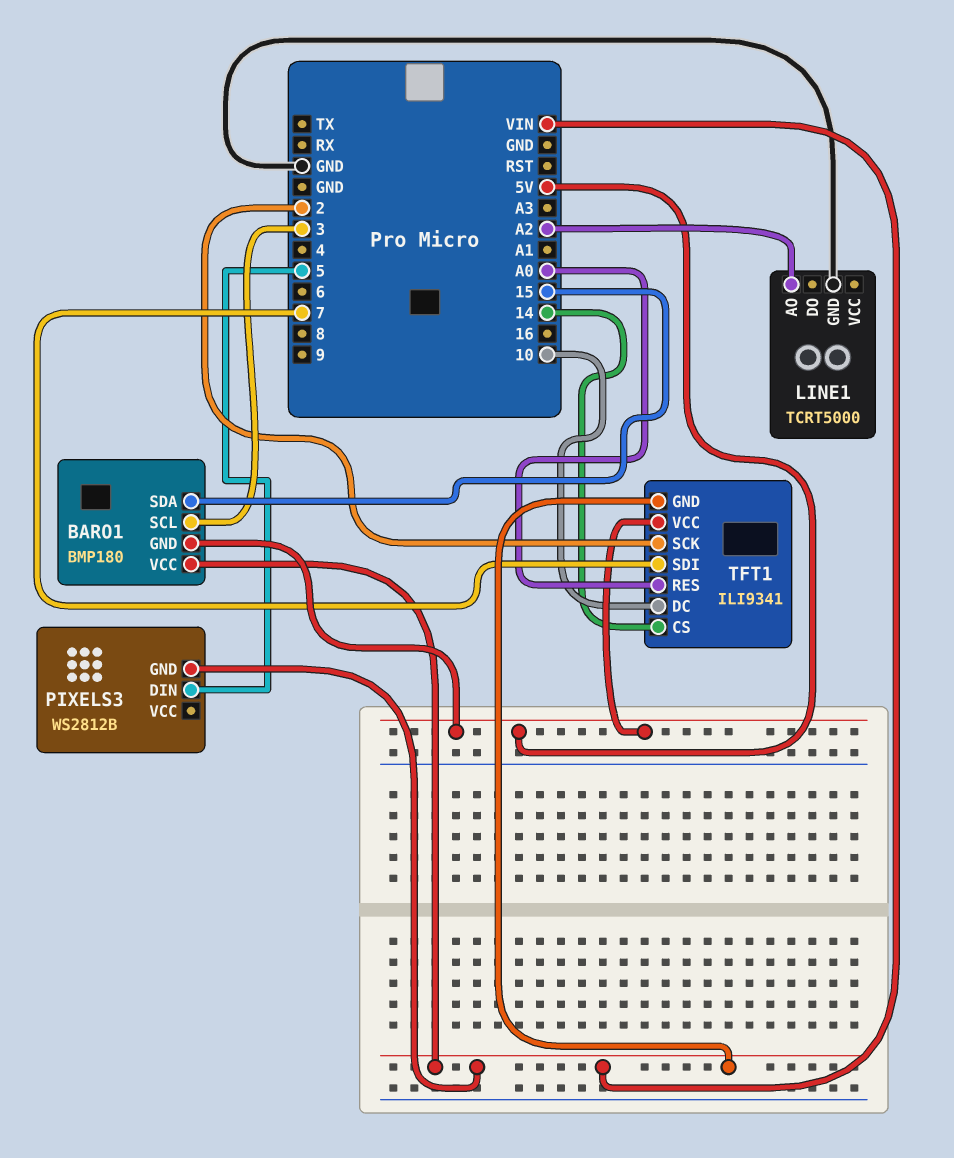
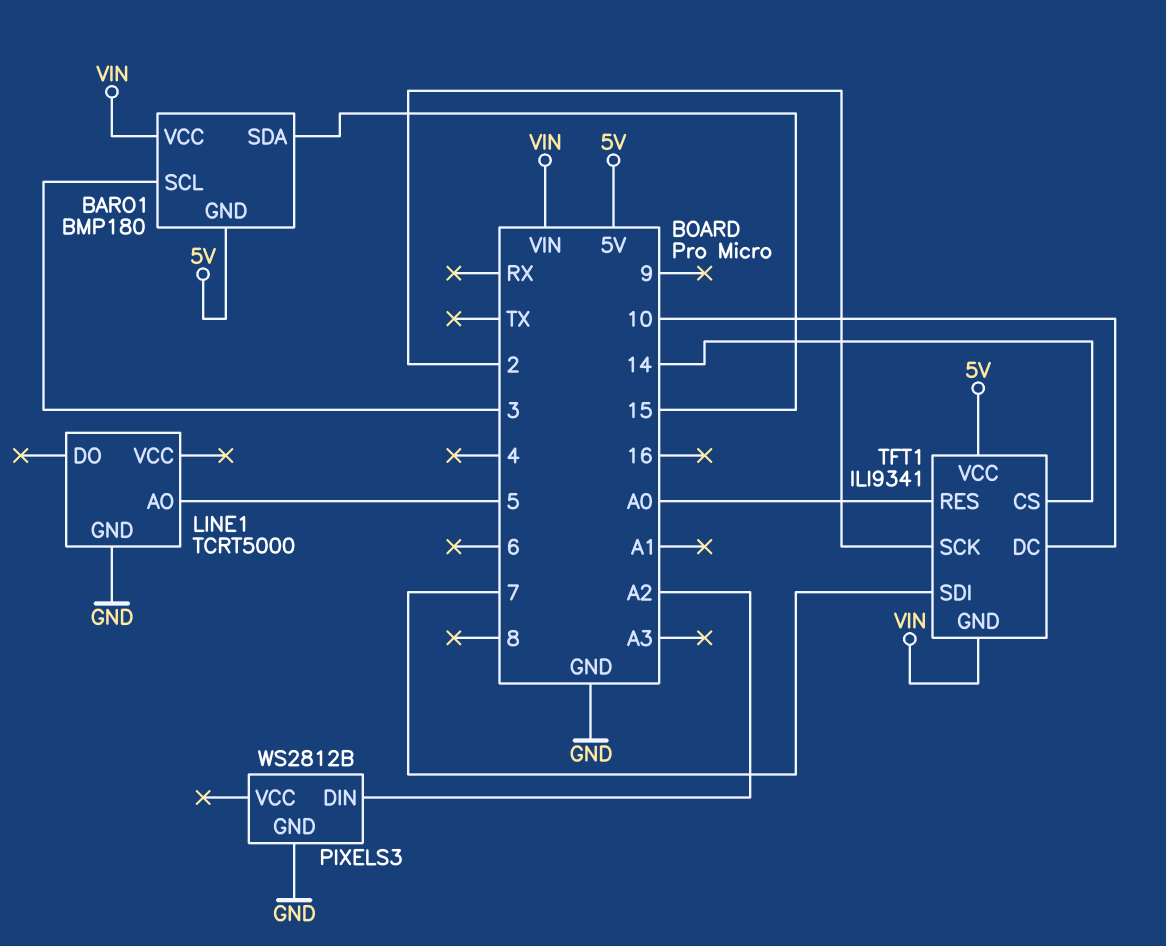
LINE1 pin AO: A2 -> 5
PIXELS3 pin DIN: 5 -> A2
PIXELS3 pin GND: VIN -> GND

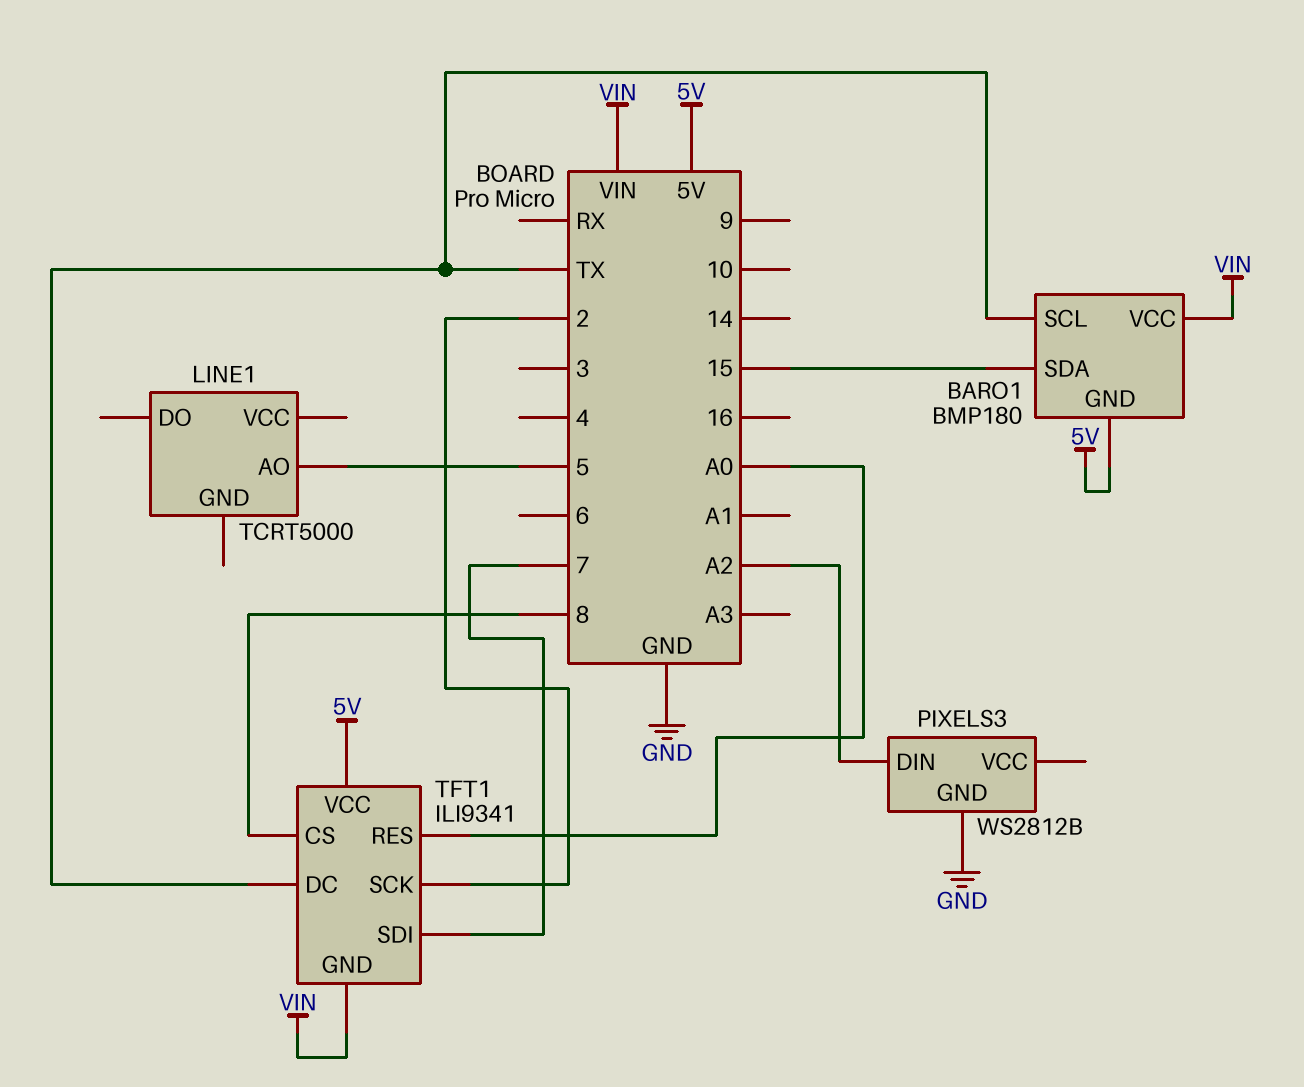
BARO1 pin SCL: 3 -> TX
LINE1 pin GND: GND -> none
TFT1 pin CS: 14 -> 8
TFT1 pin DC: 10 -> TX

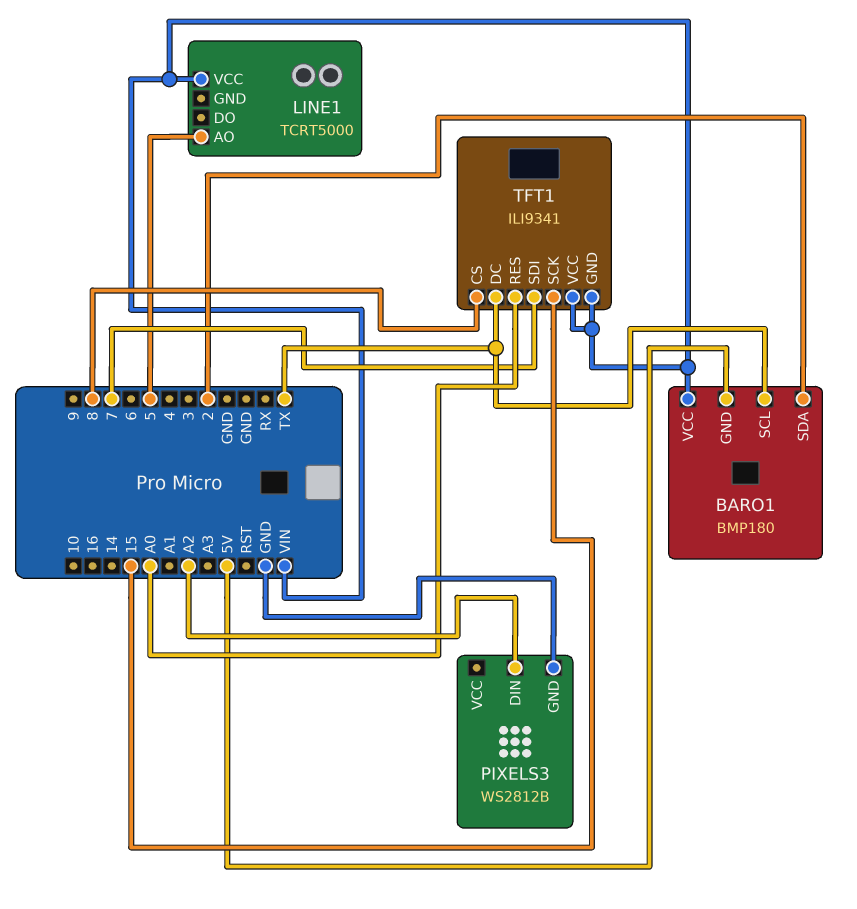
BARO1 pin SDA: 15 -> 2
LINE1 pin VCC: none -> VIN
TFT1 pin SCK: 2 -> 15
TFT1 pin VCC: 5V -> VIN

